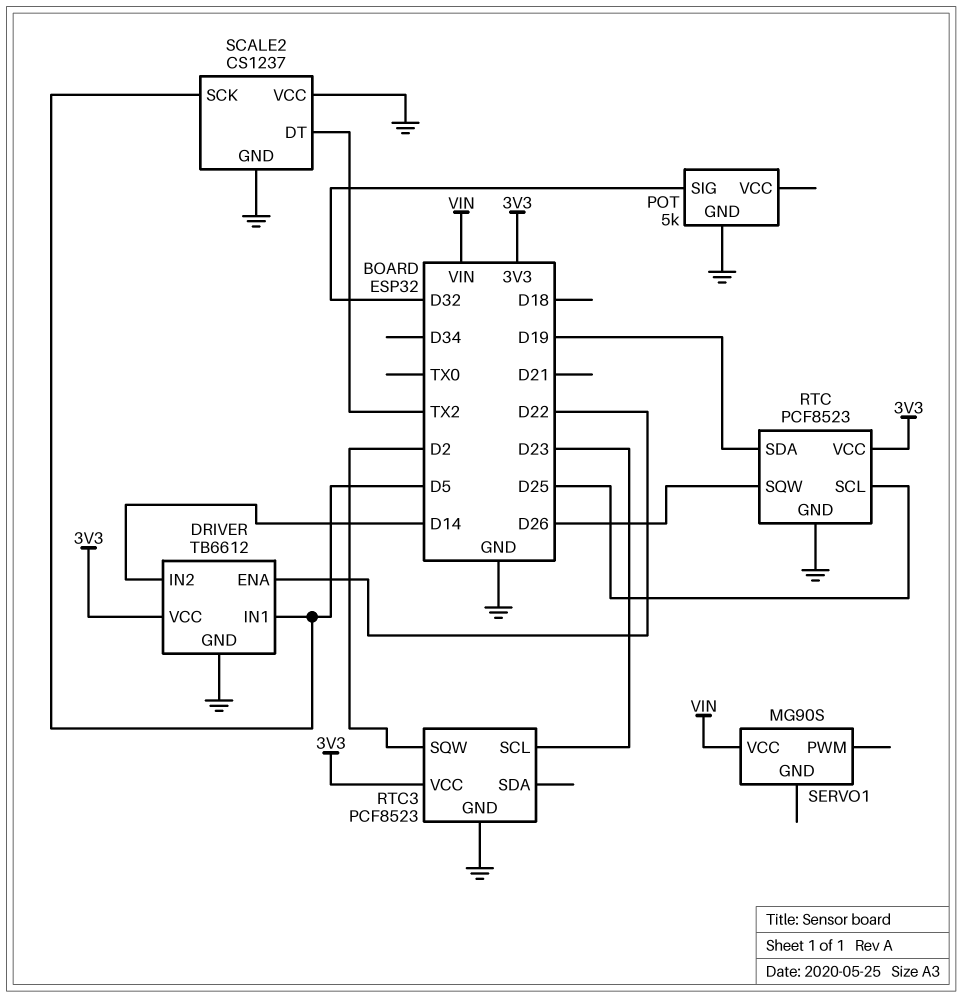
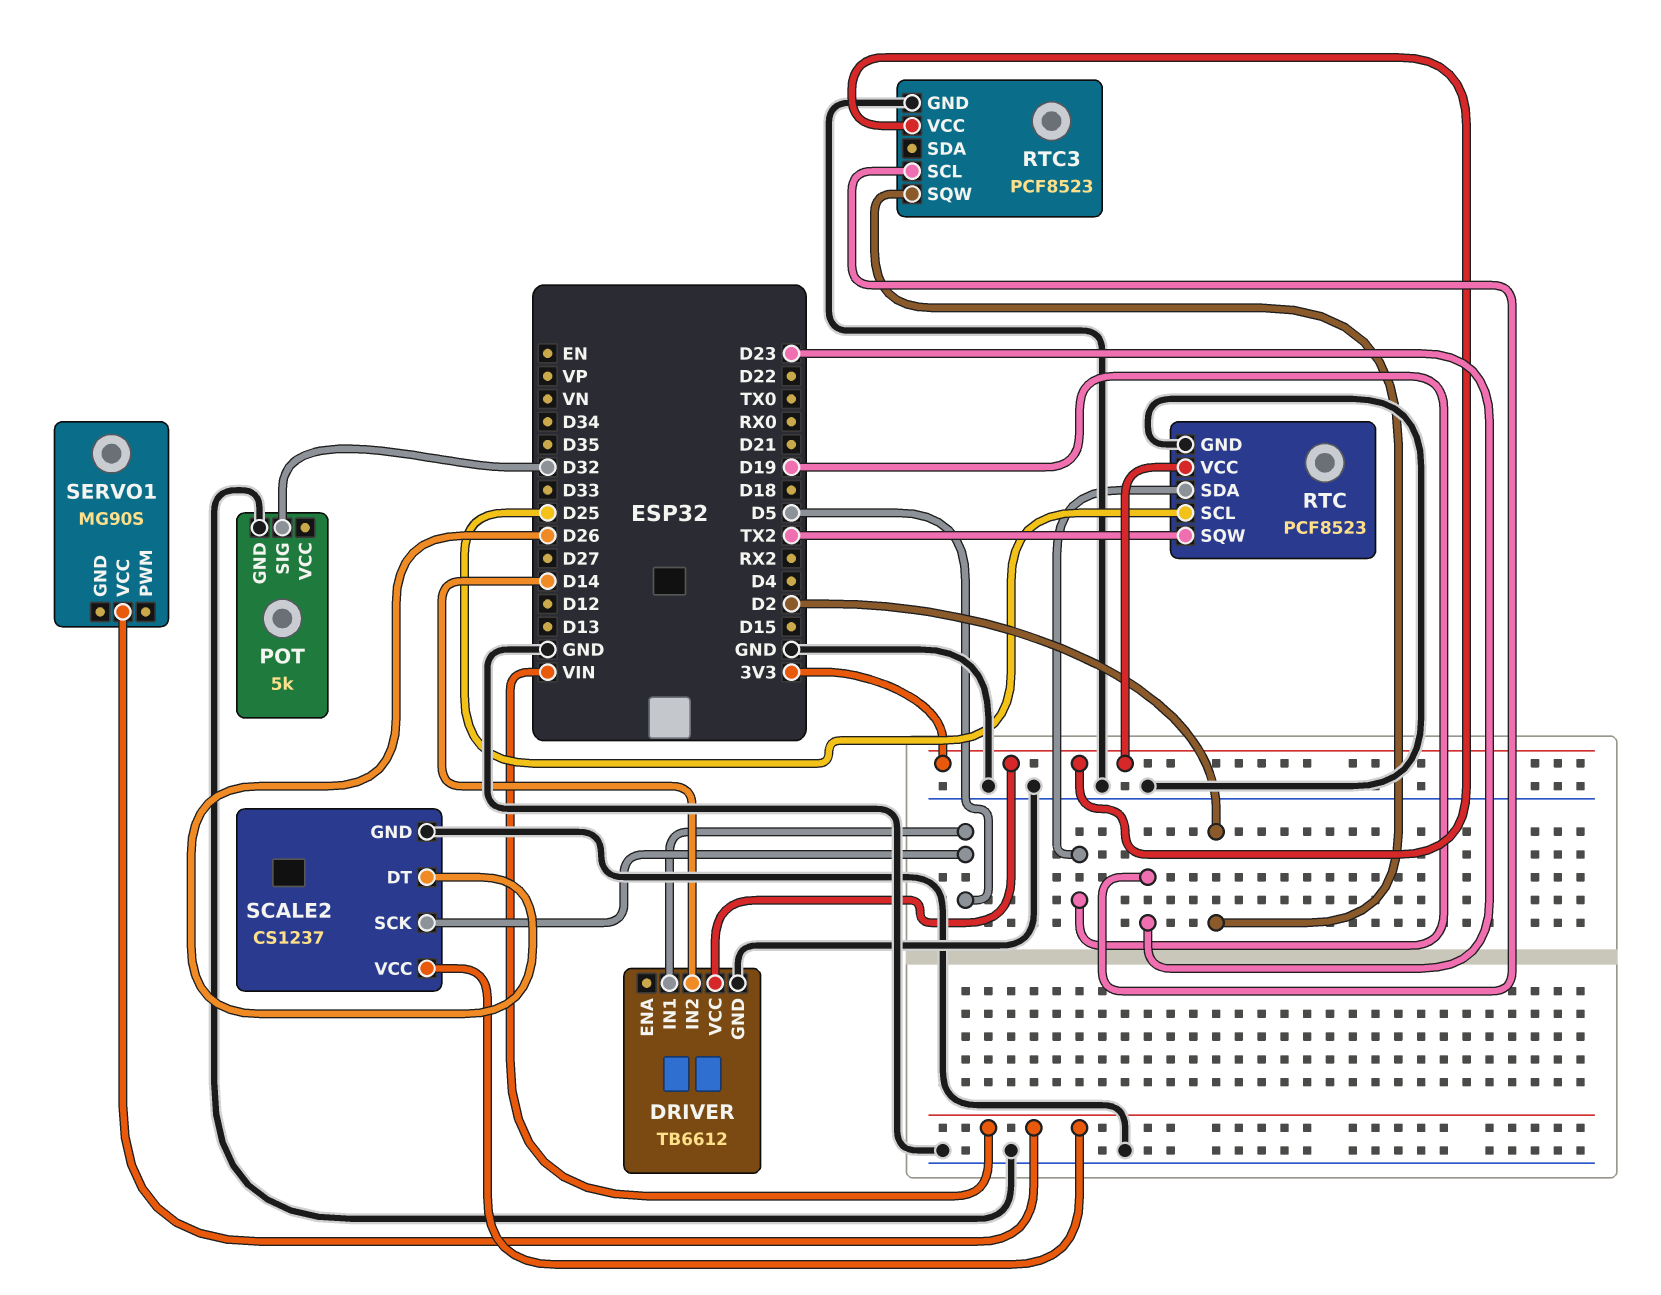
DRIVER pin ENA: D22 -> none
RTC pin SQW: D26 -> TX2
SCALE2 pin DT: TX2 -> D26
SCALE2 pin VCC: GND -> VIN

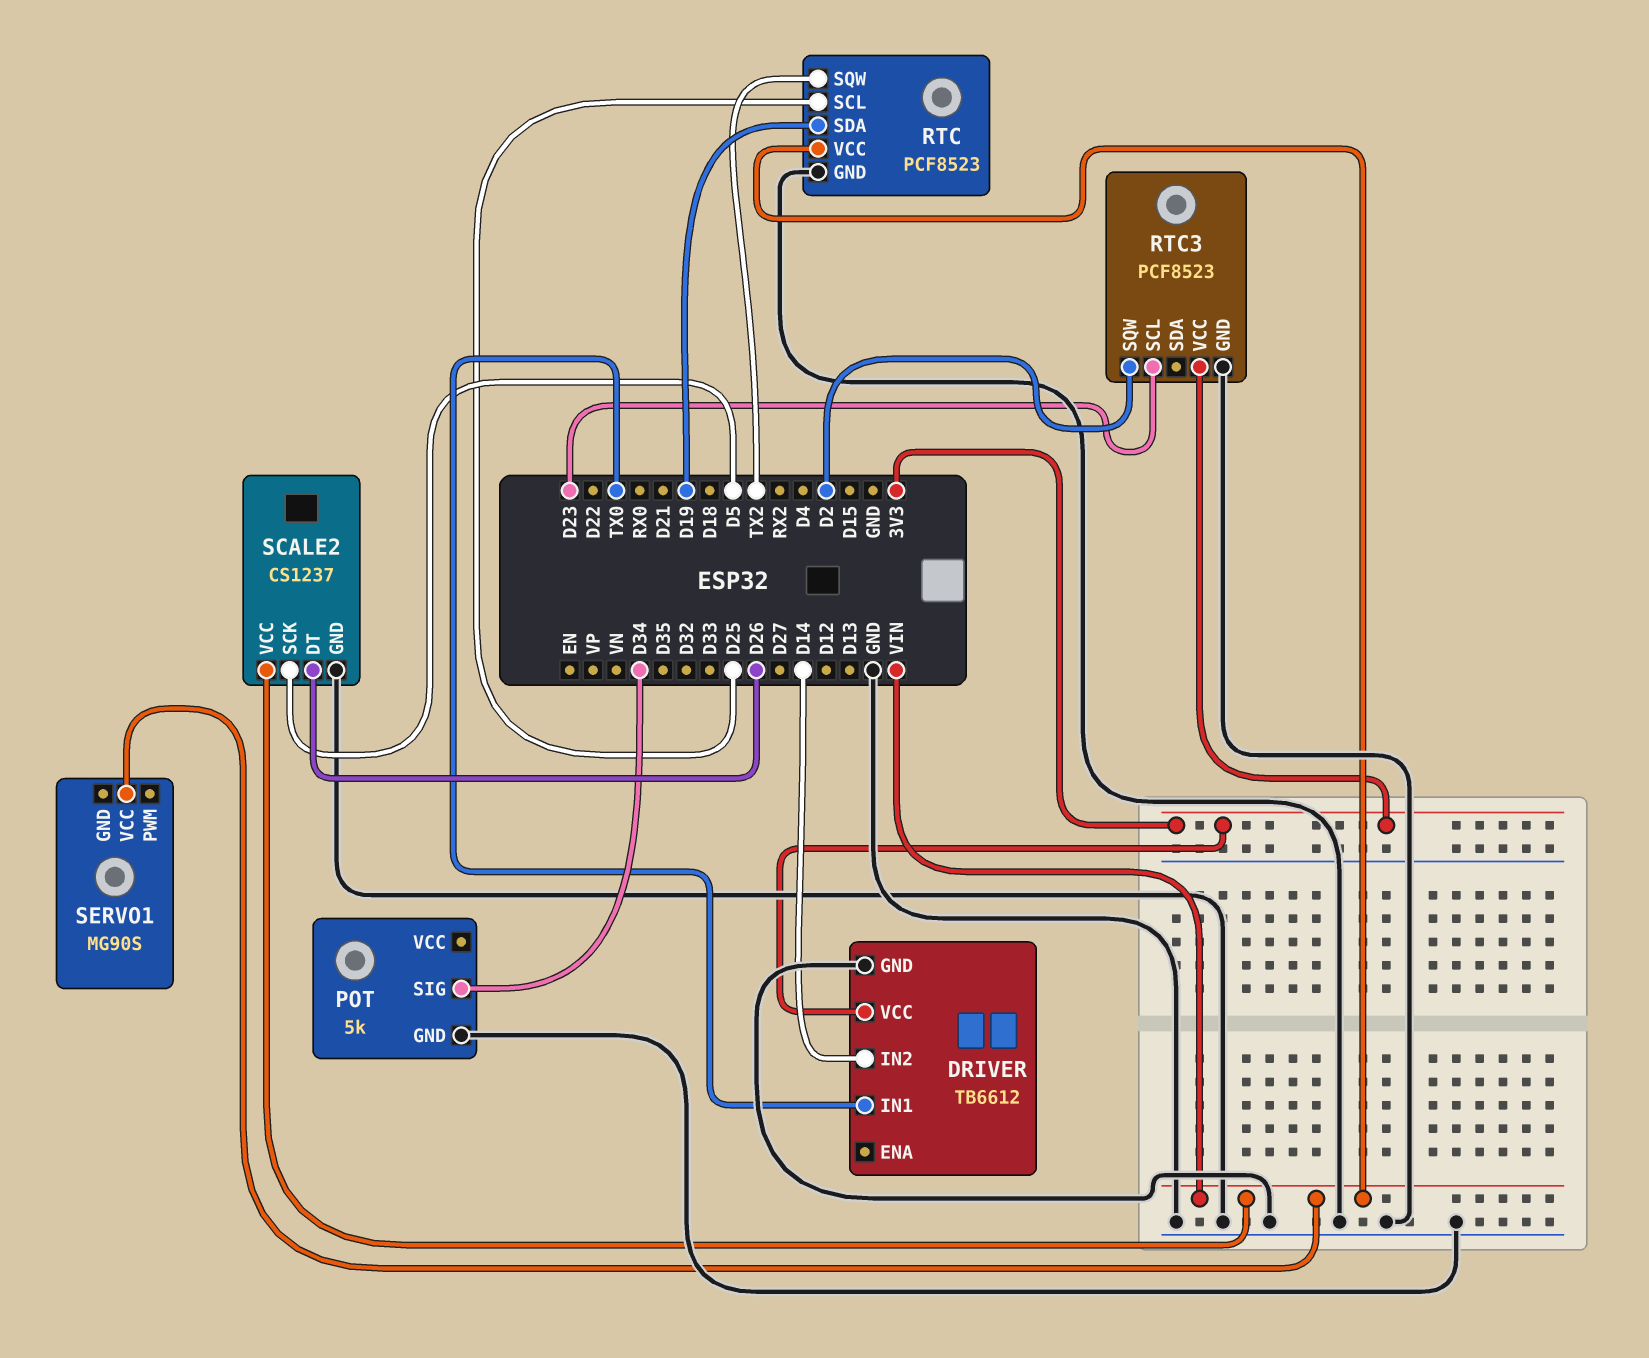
DRIVER pin IN1: D5 -> TX0
POT pin SIG: D32 -> D34
RTC pin VCC: 3V3 -> VIN

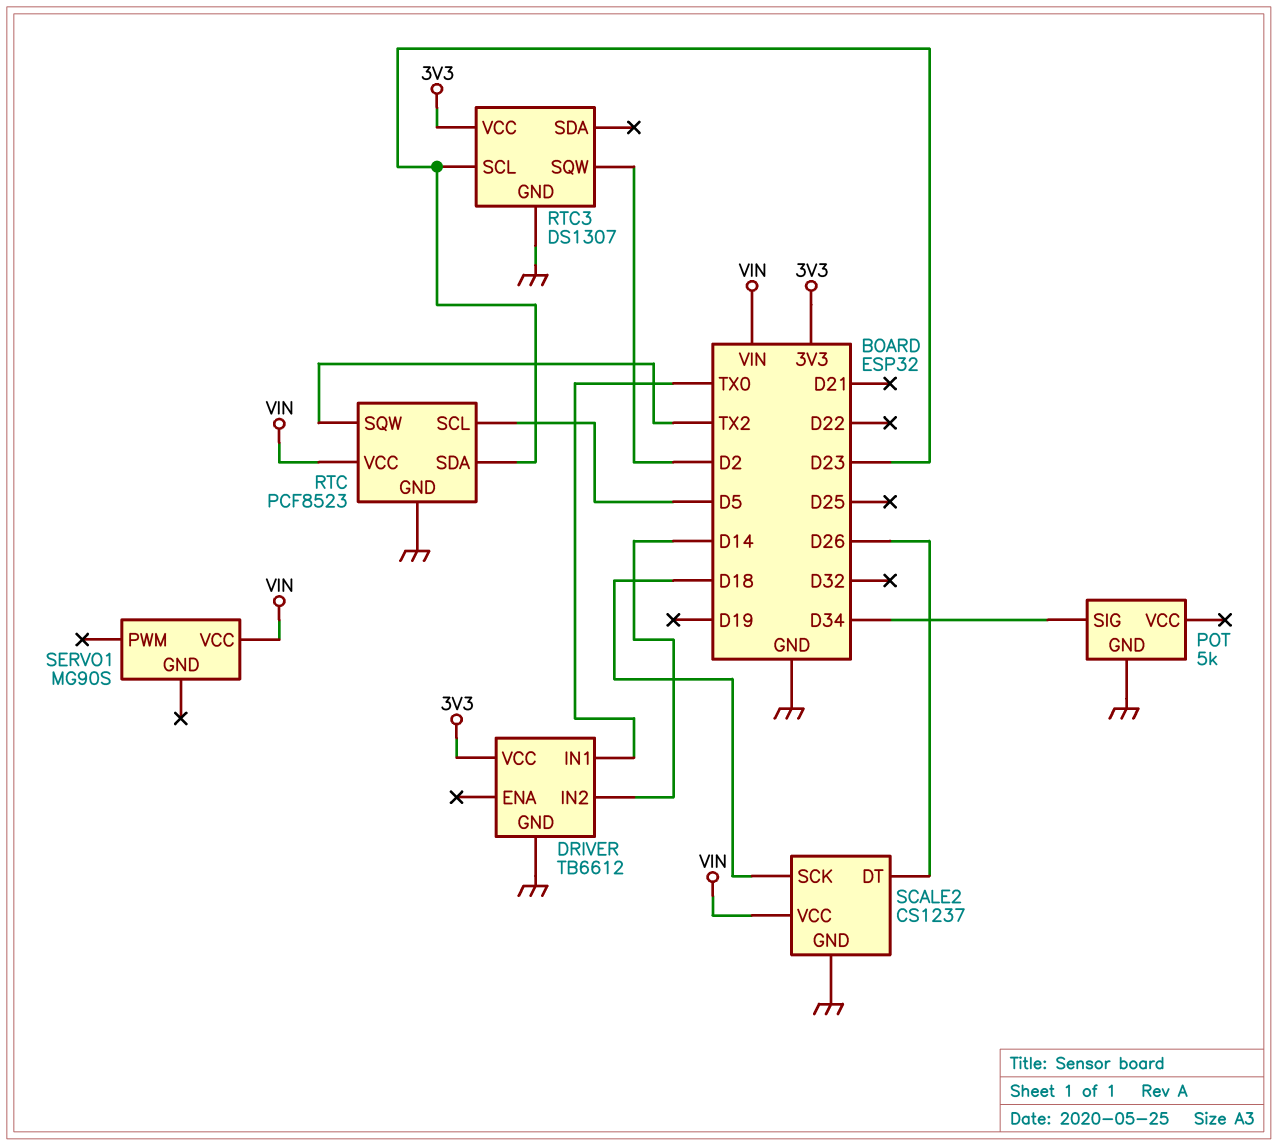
RTC pin SCL: D25 -> D5
RTC pin SDA: D19 -> D23
RTC3: PCF8523 -> DS1307
SCALE2 pin SCK: D5 -> D18

